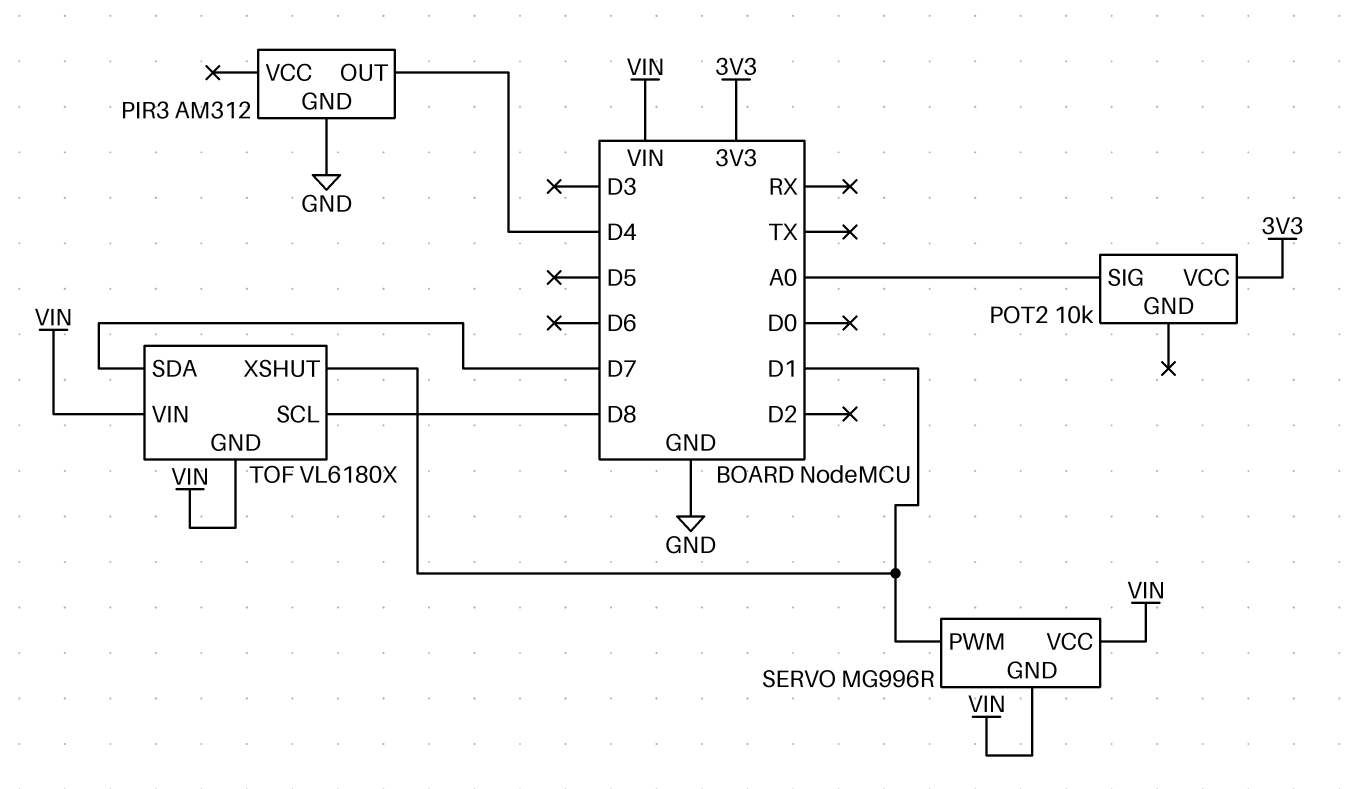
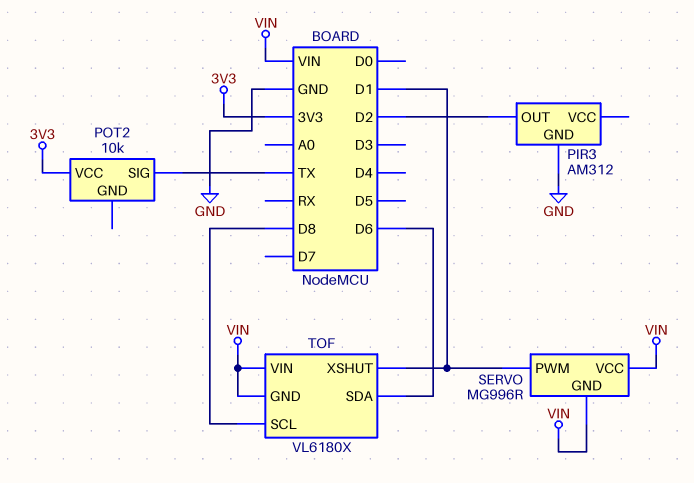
PIR3 pin OUT: D4 -> D2
POT2 pin SIG: A0 -> TX
TOF pin SDA: D7 -> D6

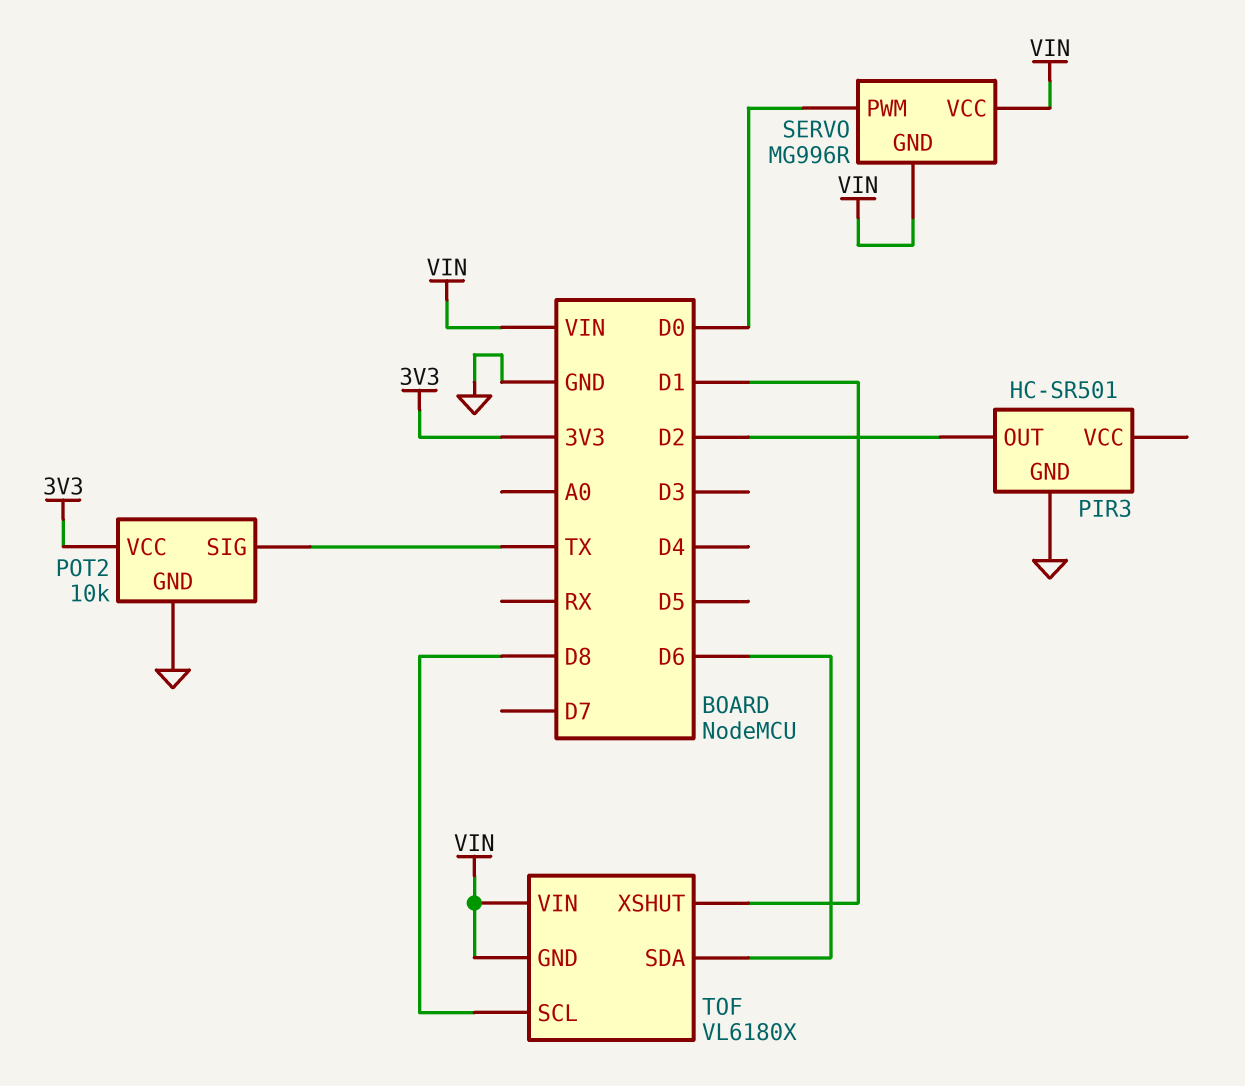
PIR3: AM312 -> HC-SR501
POT2 pin GND: none -> GND
SERVO pin PWM: D1 -> D0

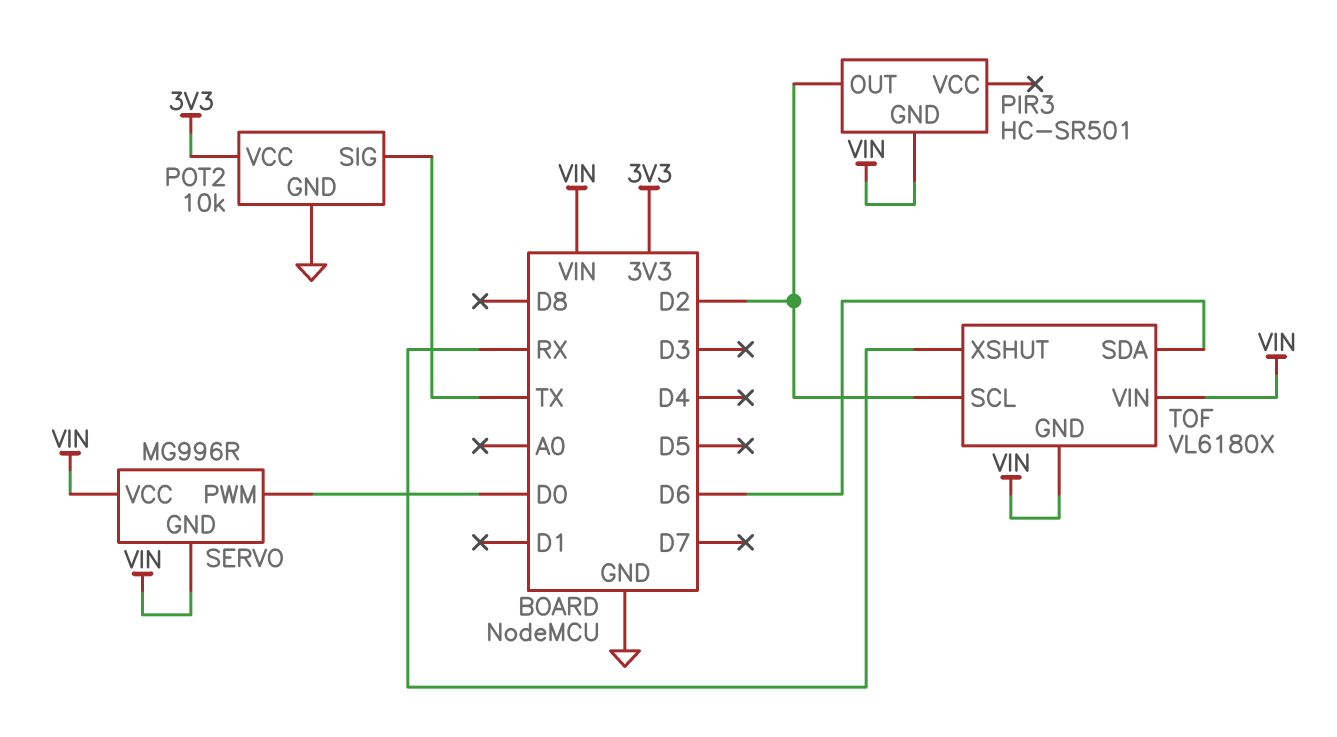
PIR3 pin GND: GND -> VIN
TOF pin SCL: D8 -> D2
TOF pin XSHUT: D1 -> RX

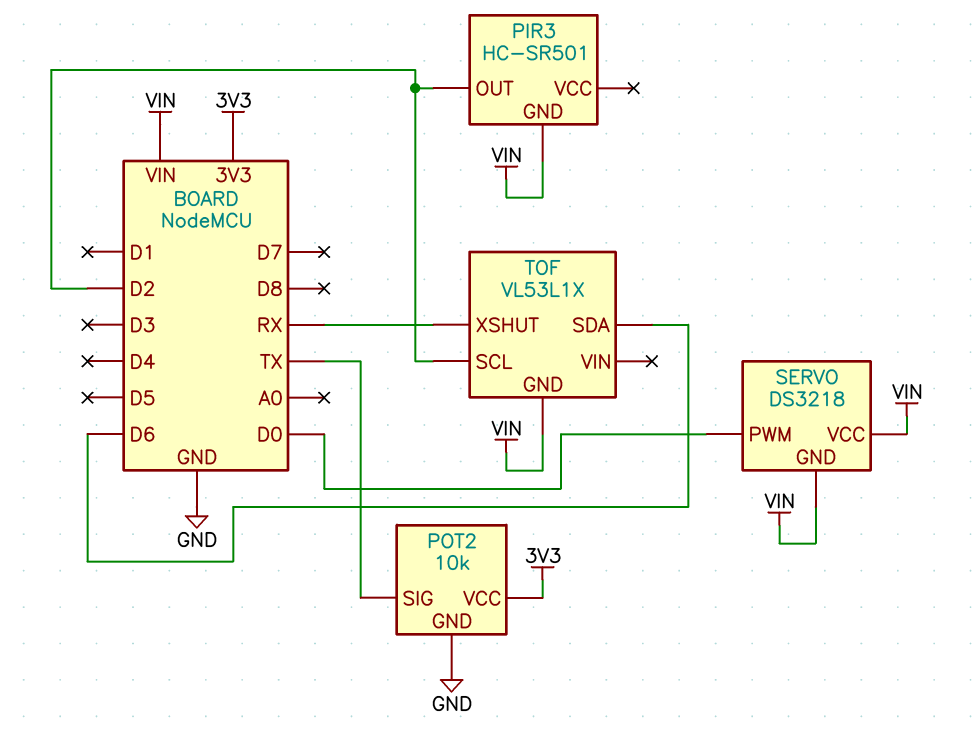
SERVO: MG996R -> DS3218
TOF: VL6180X -> VL53L1X
TOF pin VIN: VIN -> none

